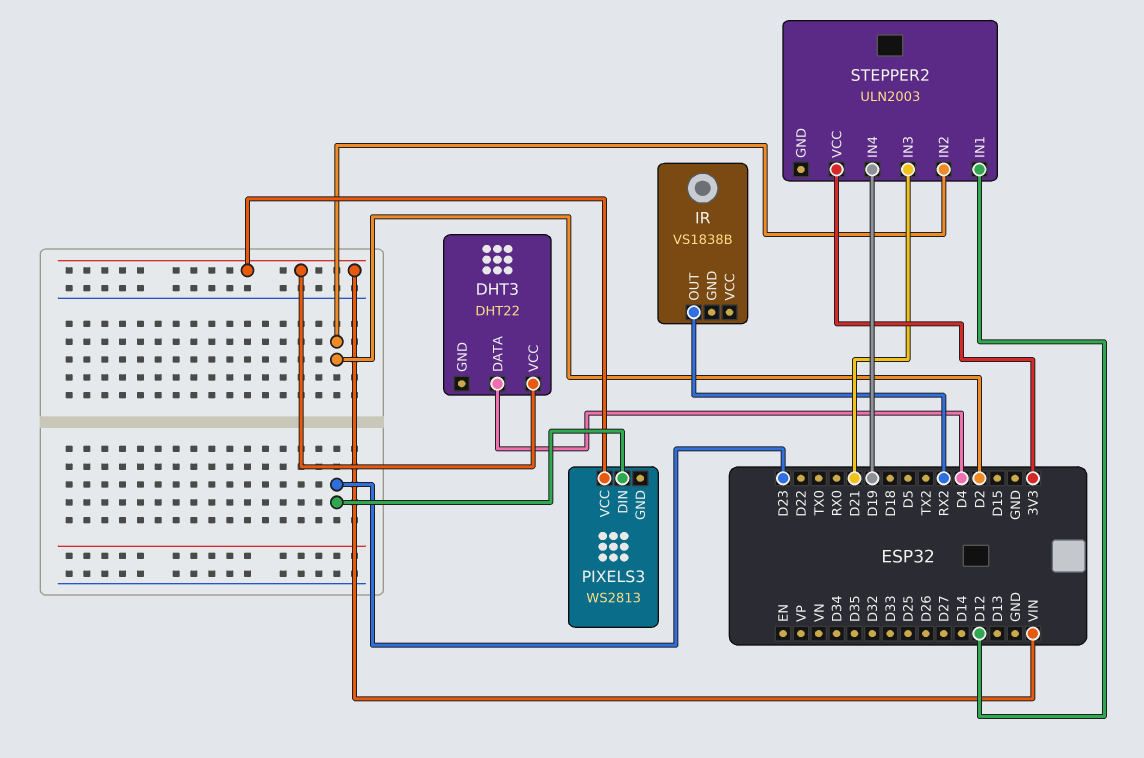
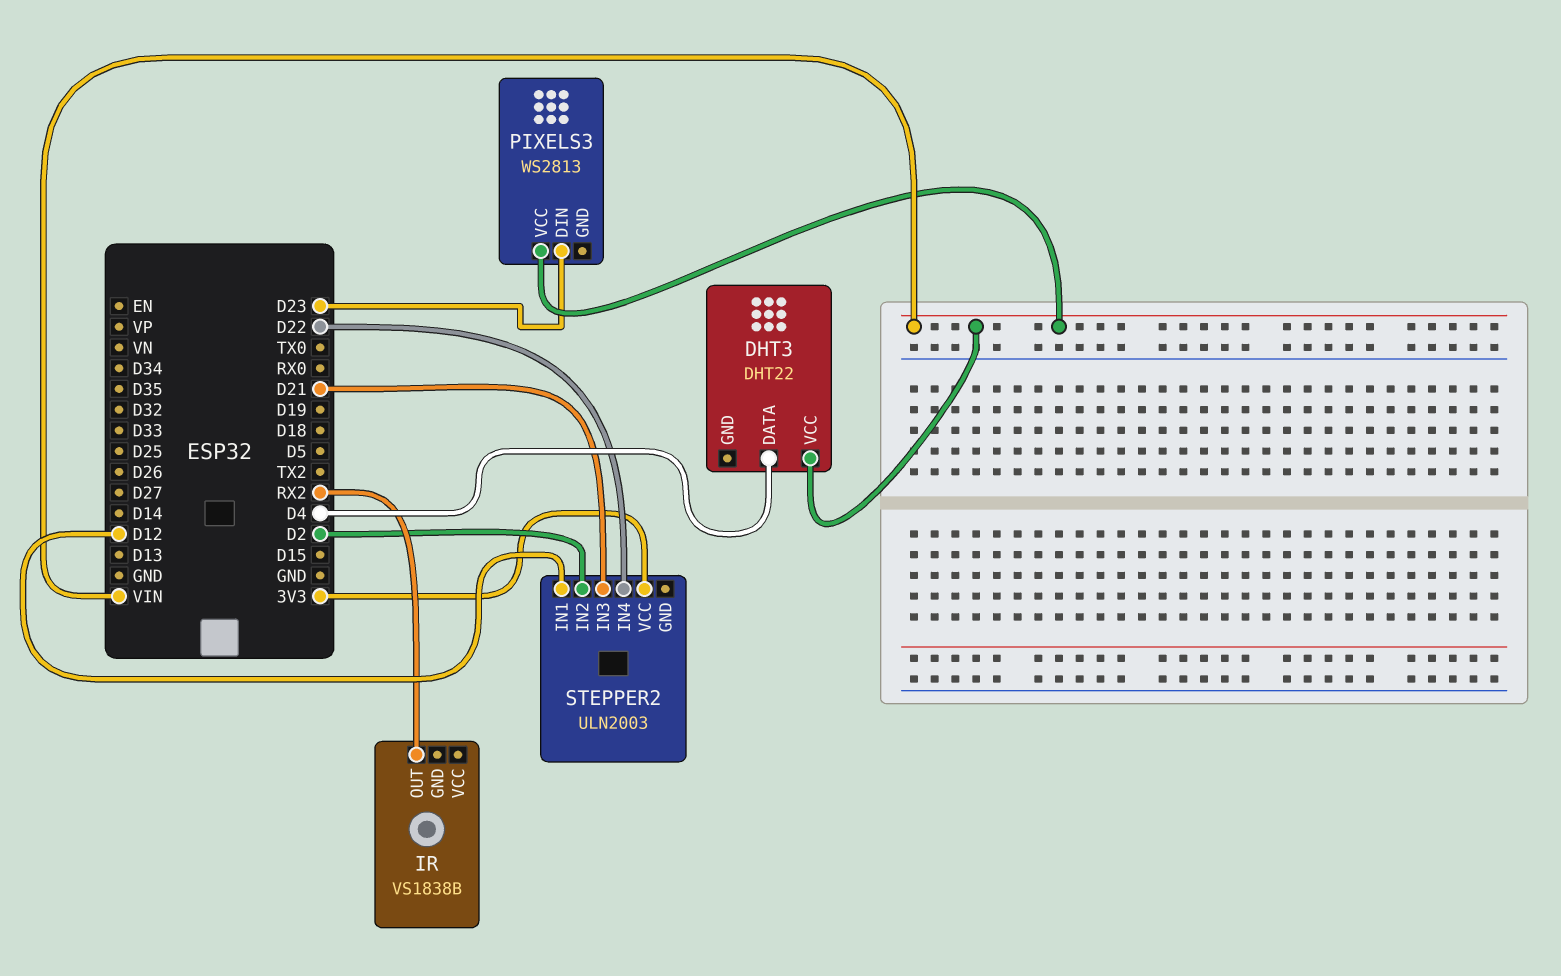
STEPPER2 pin IN4: D19 -> D22

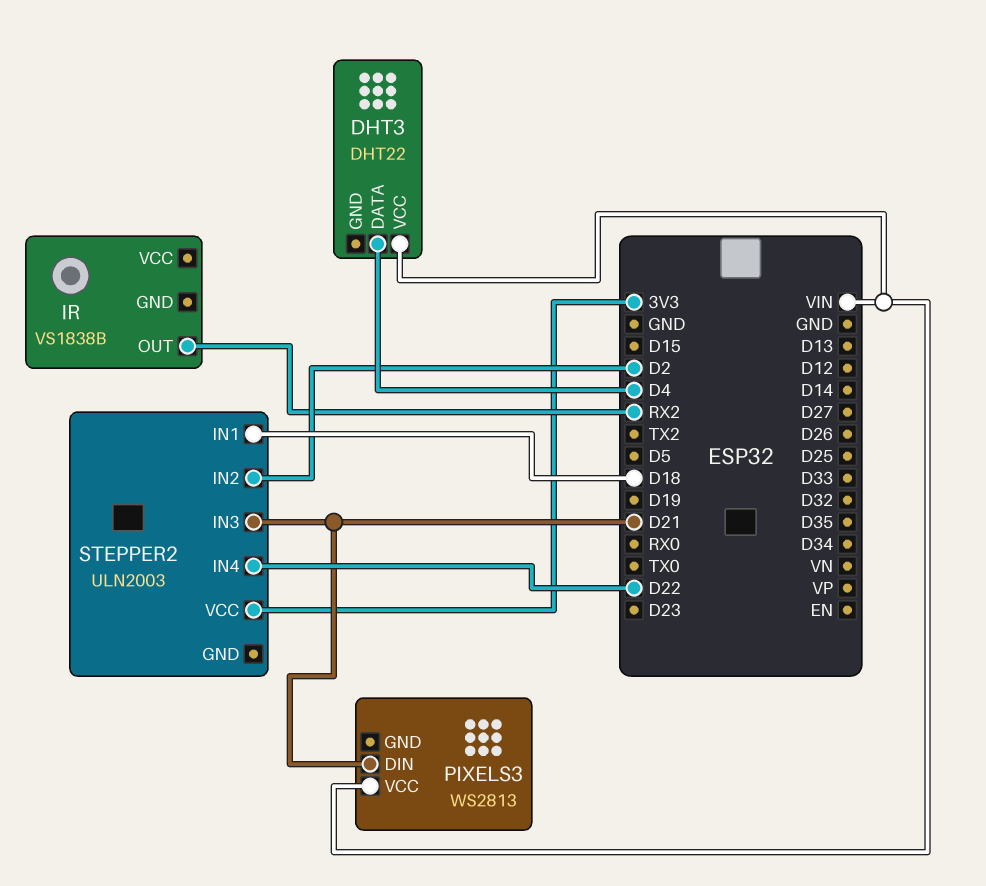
PIXELS3 pin DIN: D23 -> D21
STEPPER2 pin IN1: D12 -> D18

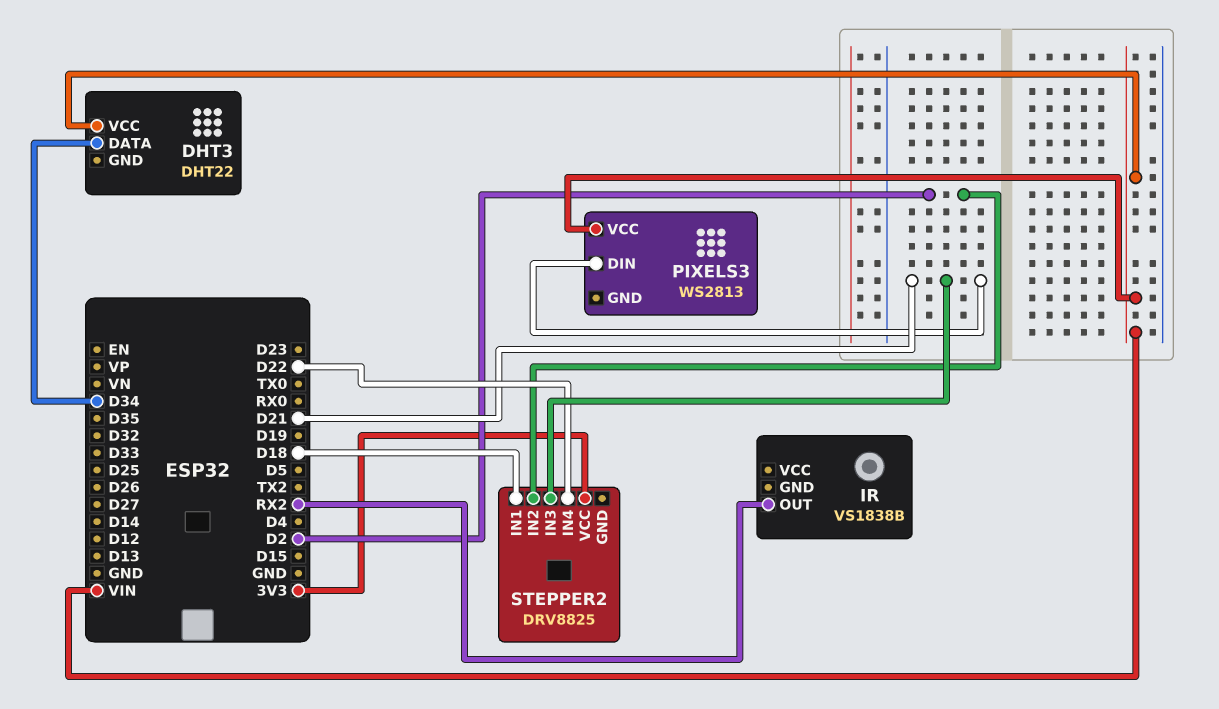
DHT3 pin DATA: D4 -> D34
STEPPER2: ULN2003 -> DRV8825

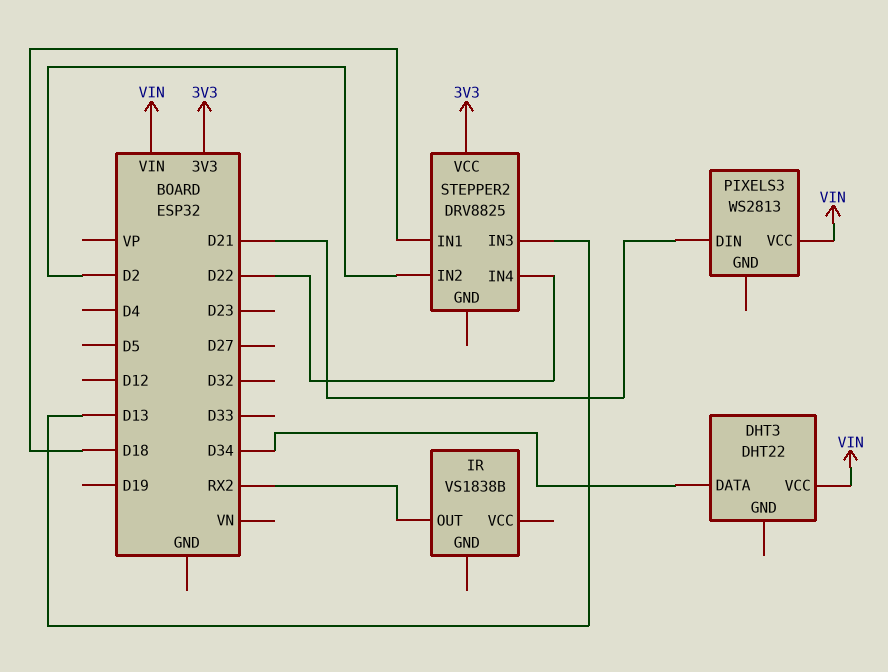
STEPPER2 pin IN3: D21 -> D13

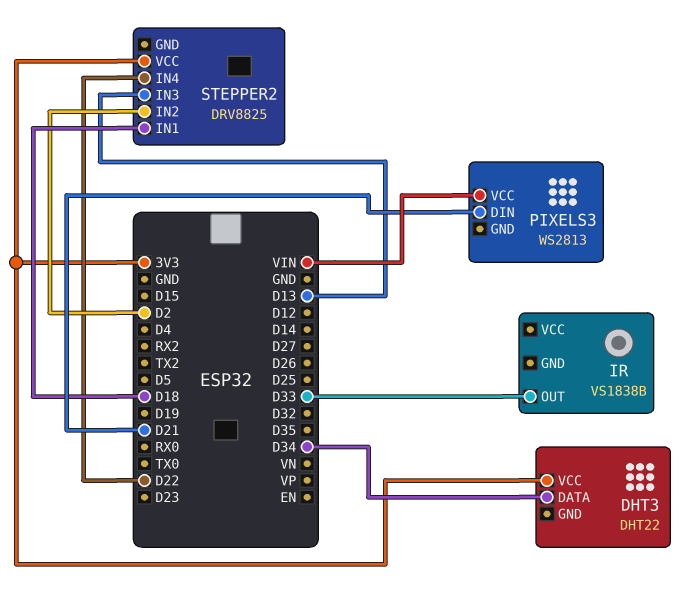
DHT3 pin VCC: VIN -> 3V3
IR pin OUT: RX2 -> D33

